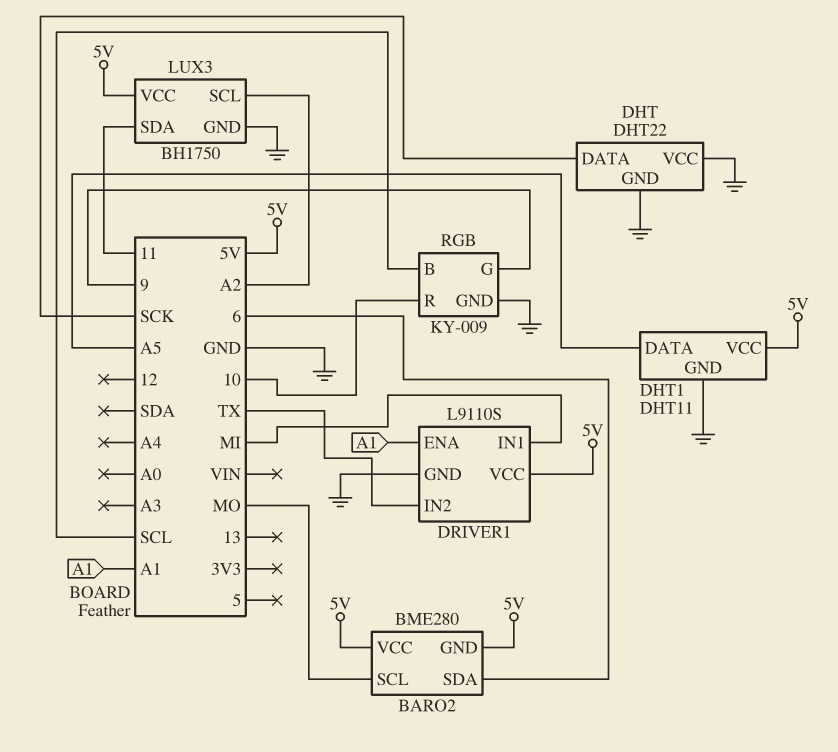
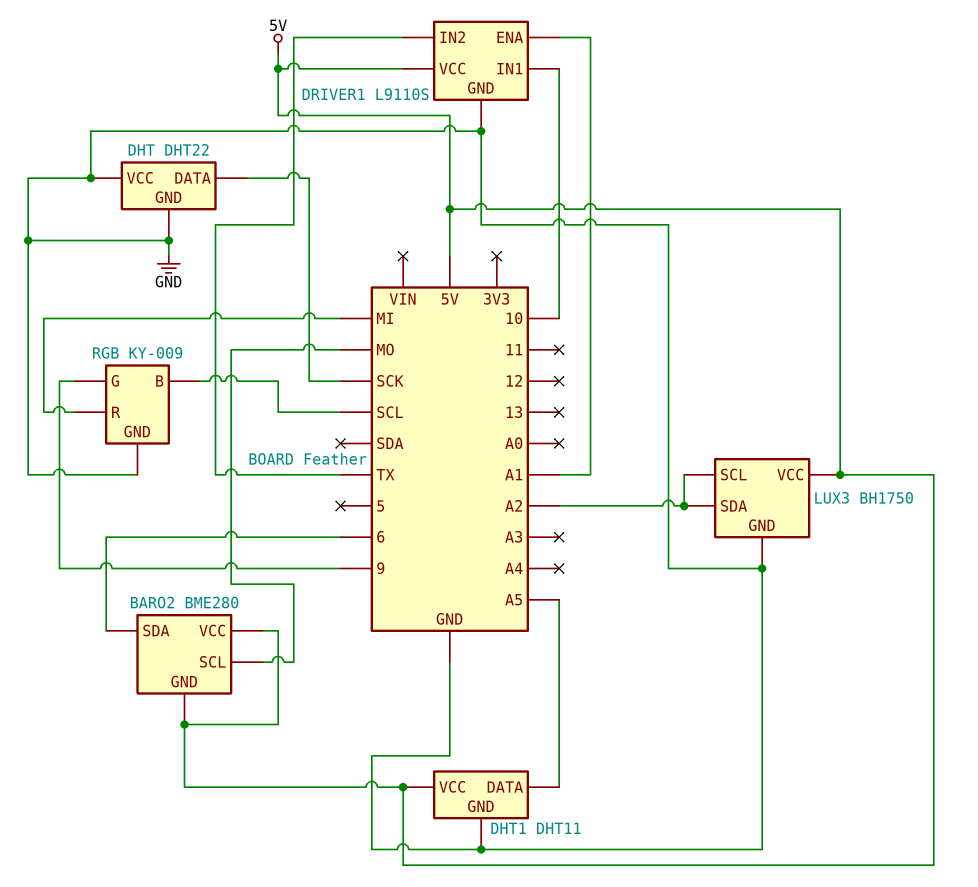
DRIVER1 pin IN1: MI -> 10
LUX3 pin SDA: 11 -> A2
RGB pin R: 10 -> MI

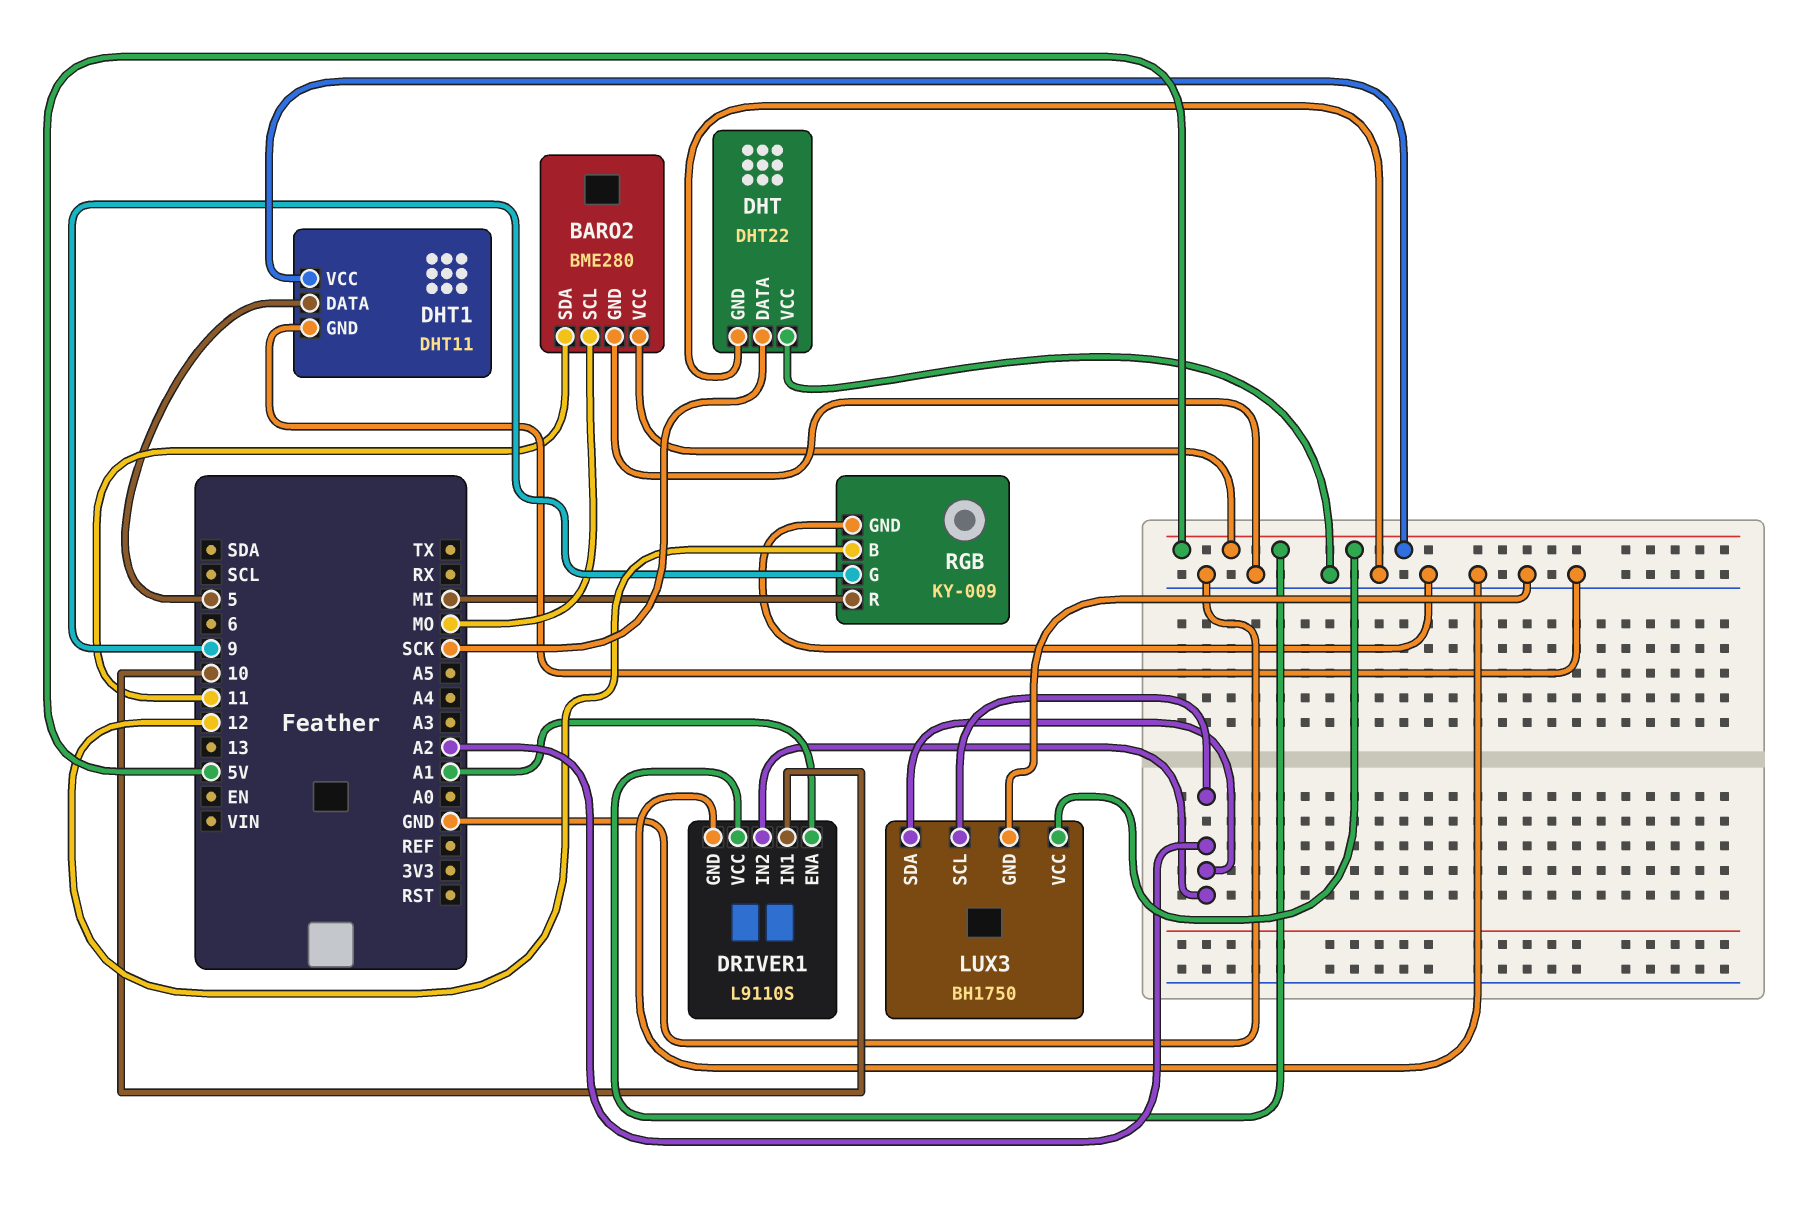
BARO2 pin GND: 5V -> GND
BARO2 pin SDA: 6 -> 11
DHT1 pin DATA: A5 -> 5
DRIVER1 pin IN2: TX -> A2
RGB pin B: SCL -> 12

